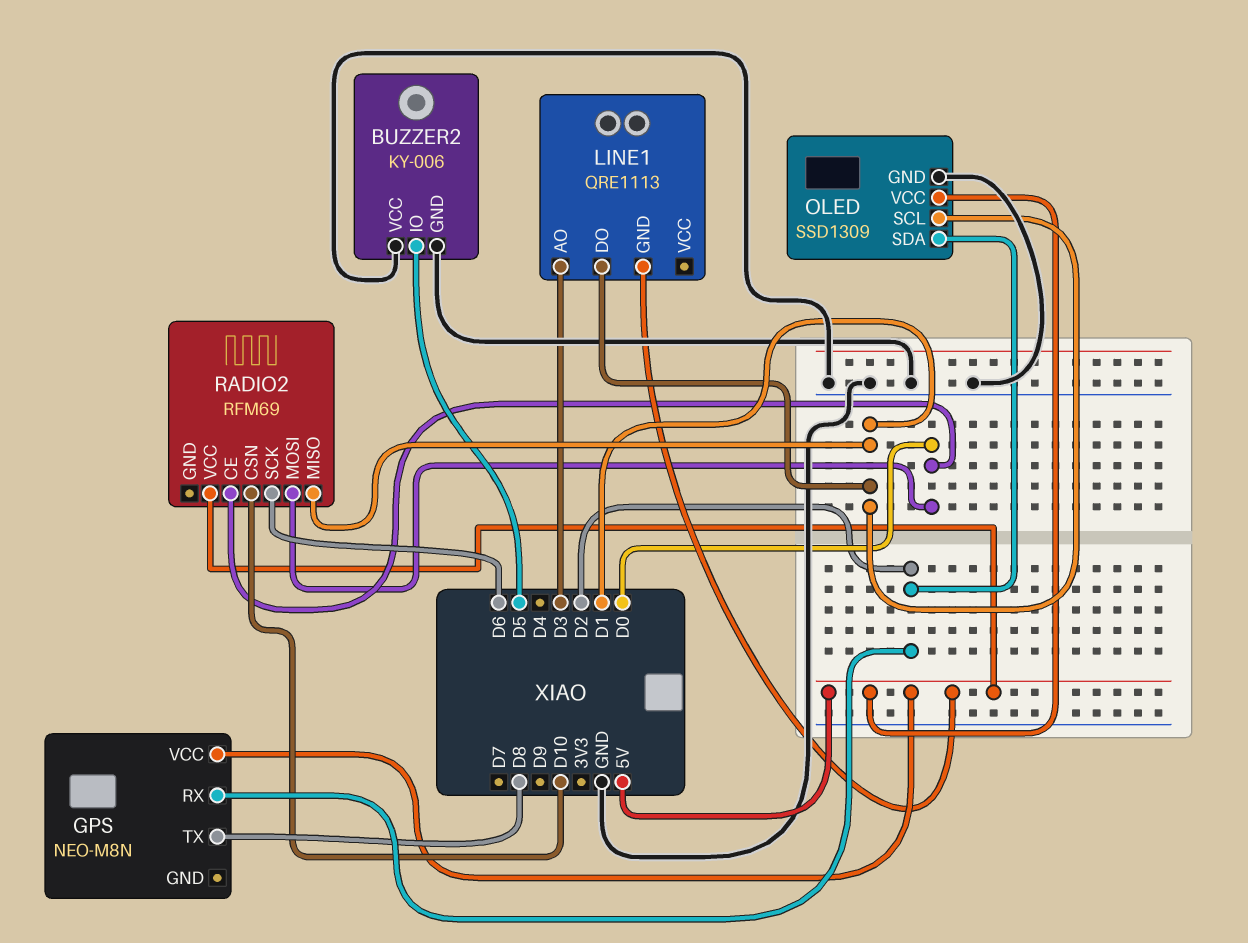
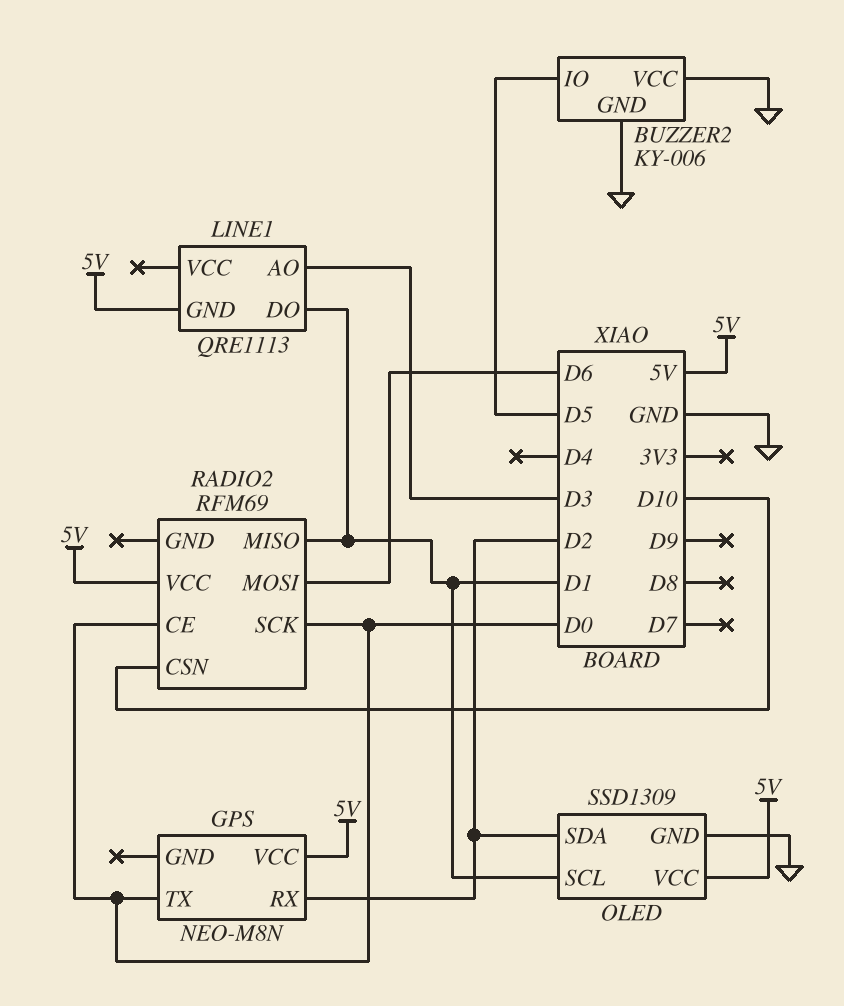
GPS pin TX: D8 -> D0
RADIO2 pin MOSI: D0 -> D6
RADIO2 pin SCK: D6 -> D0

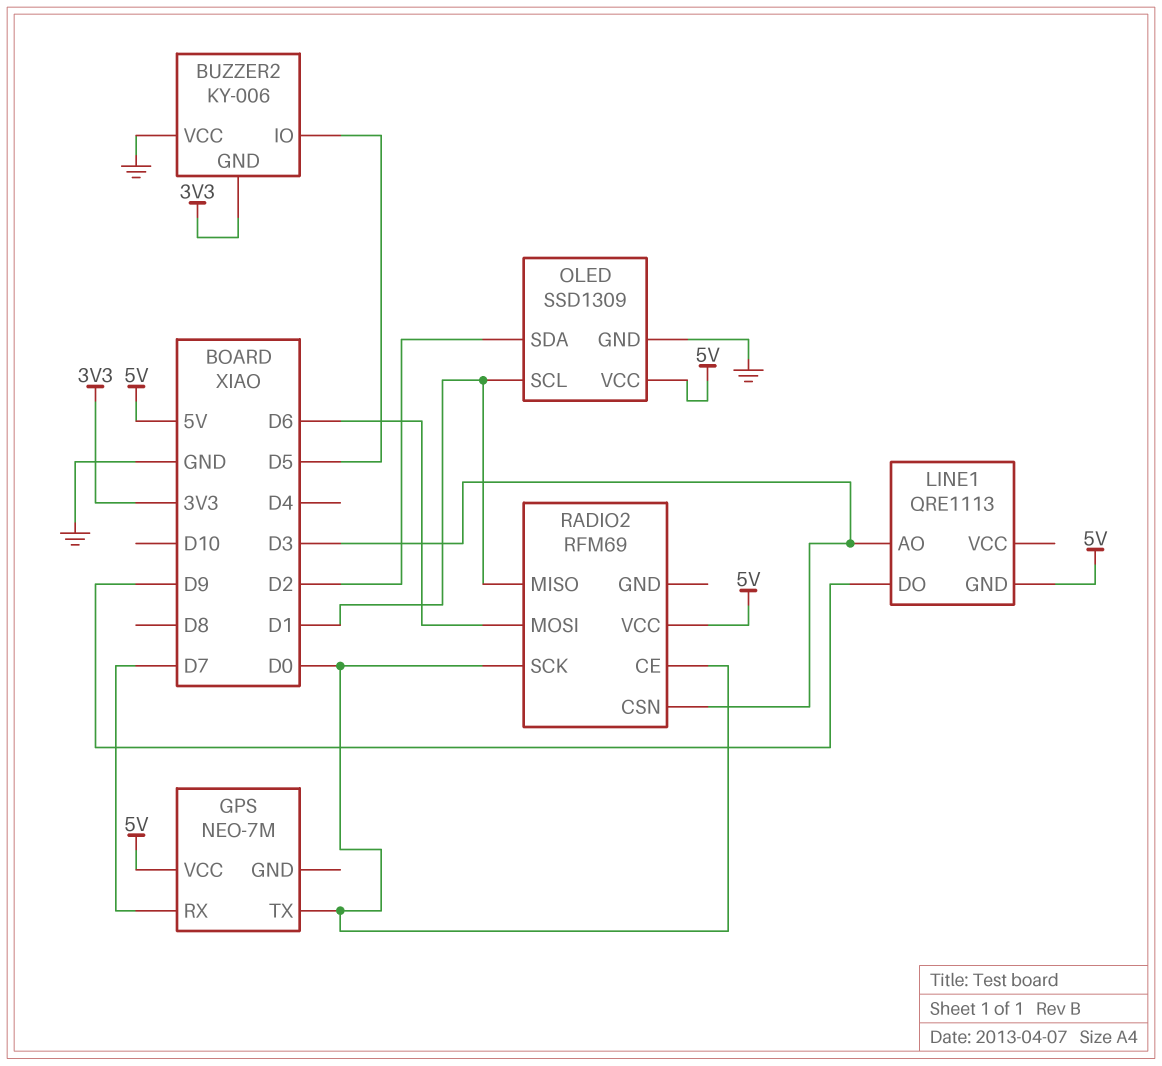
BUZZER2 pin GND: GND -> 3V3
GPS: NEO-M8N -> NEO-7M
GPS pin RX: D2 -> D7
LINE1 pin DO: D1 -> D9
RADIO2 pin CSN: D10 -> D3

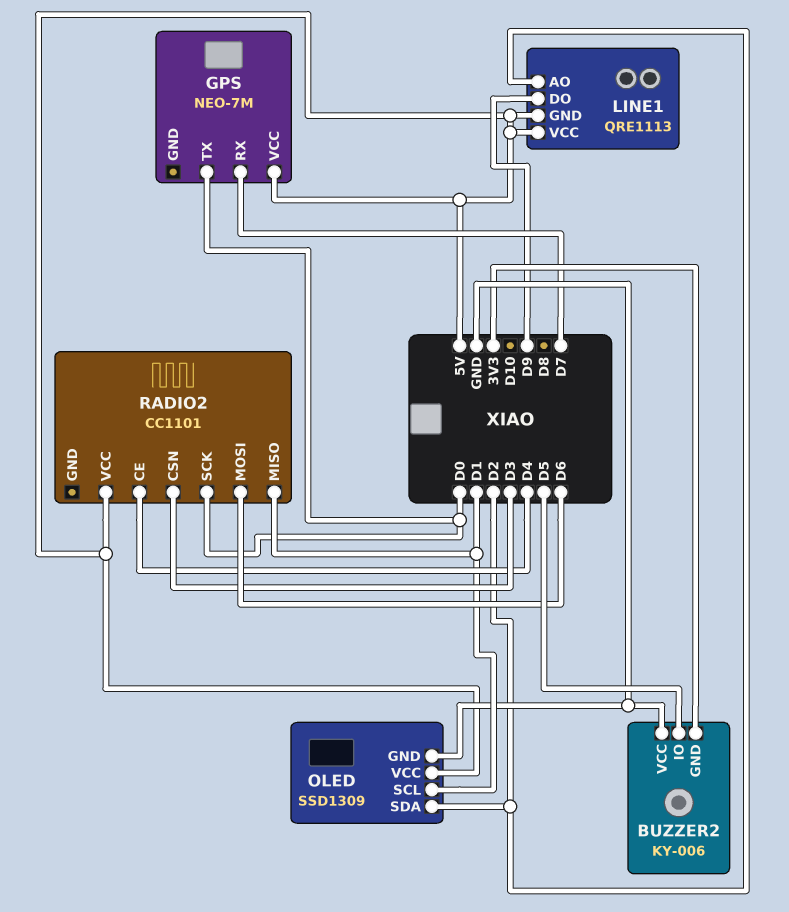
LINE1 pin AO: D3 -> D2
LINE1 pin VCC: none -> 5V
RADIO2: RFM69 -> CC1101
RADIO2 pin CE: D0 -> D4

